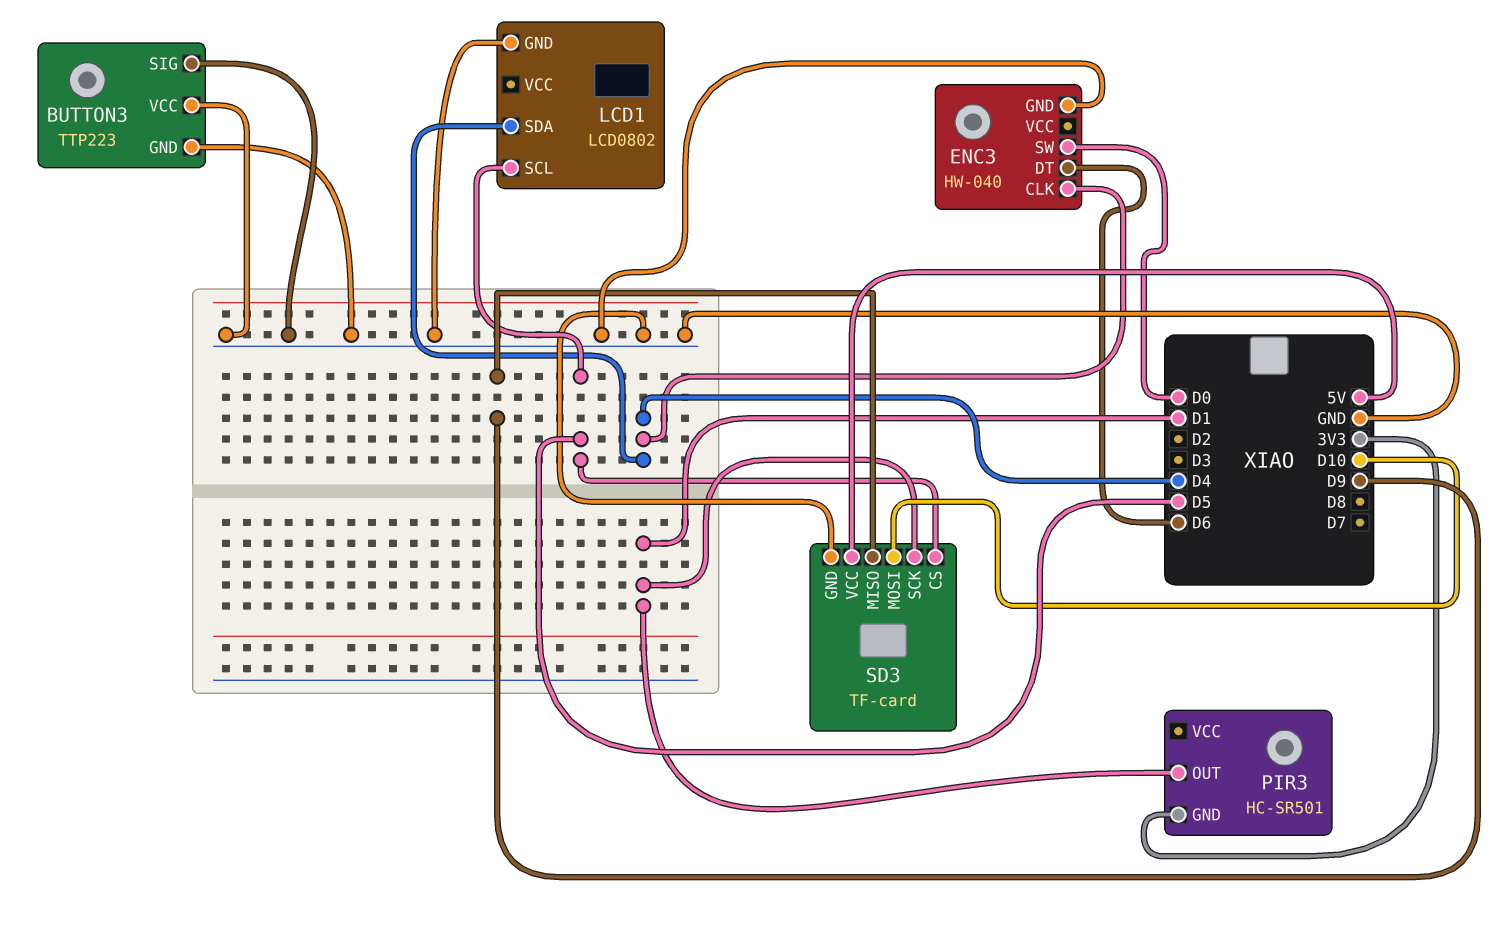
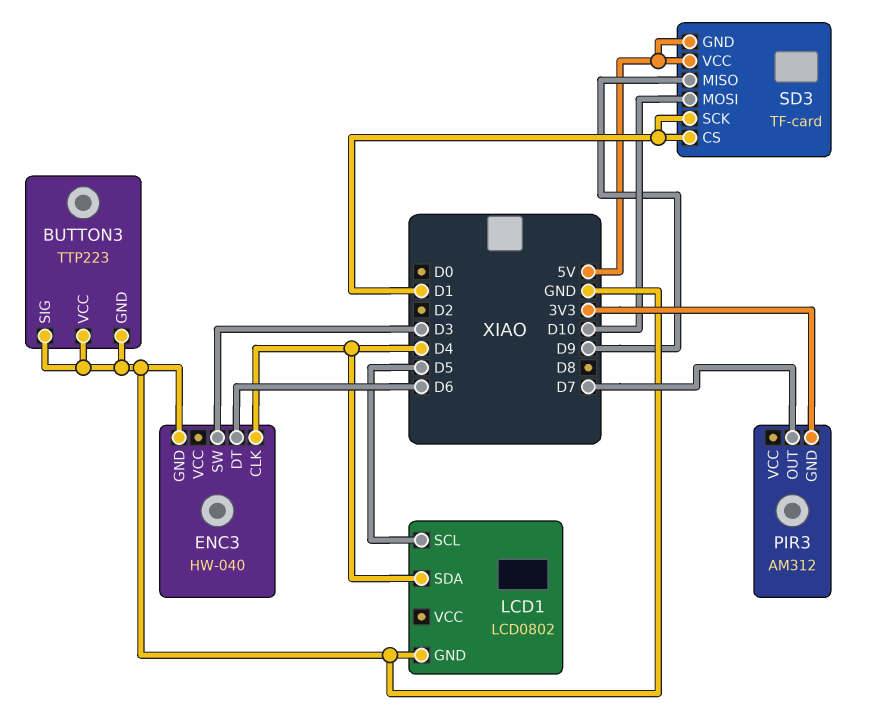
ENC3 pin SW: D0 -> D3
PIR3: HC-SR501 -> AM312
PIR3 pin OUT: D1 -> D7
SD3 pin CS: D5 -> D1
SD3 pin GND: GND -> 5V

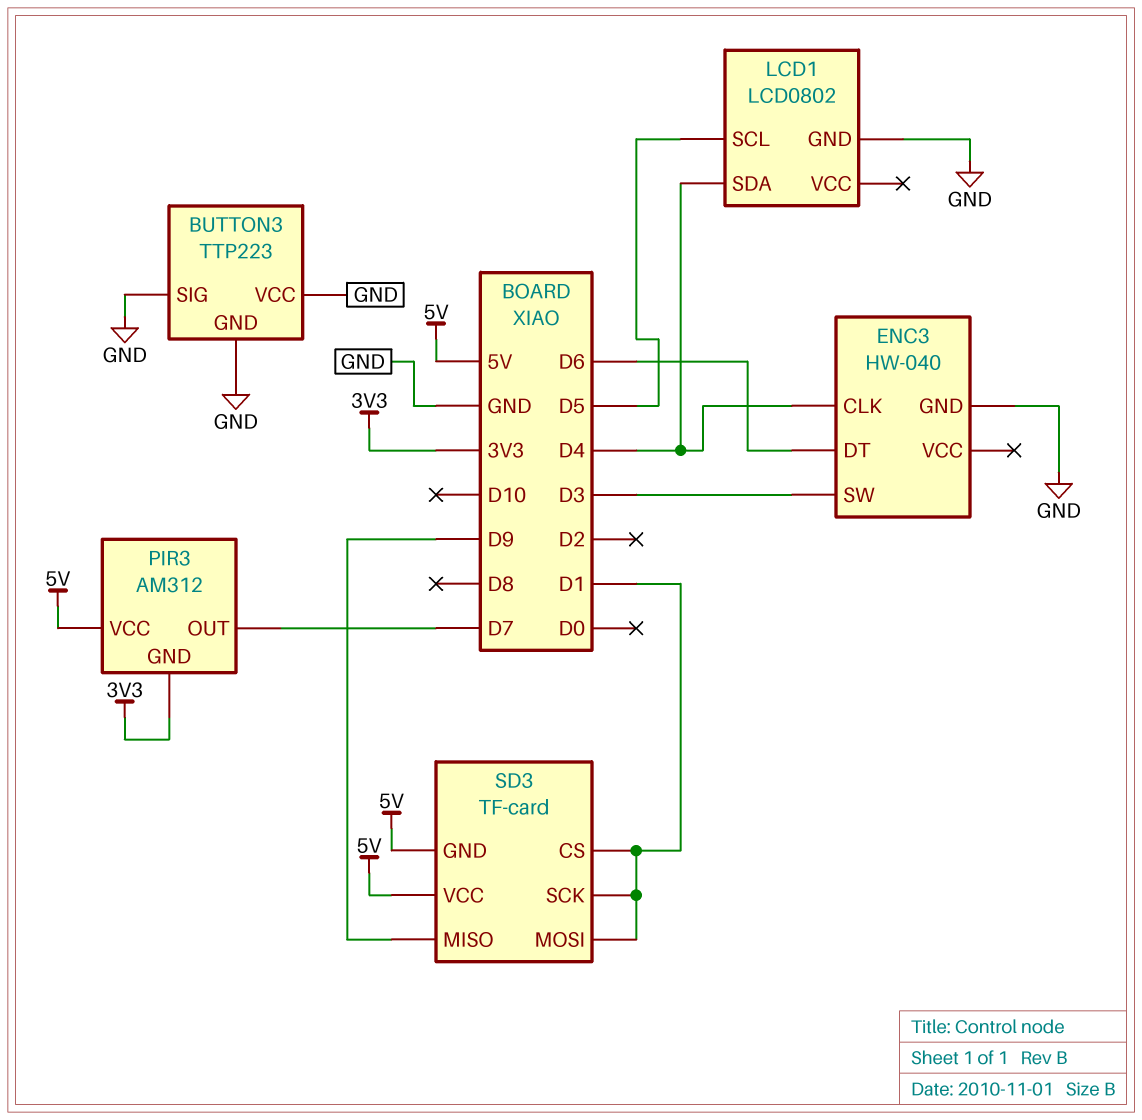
PIR3 pin VCC: none -> 5V
SD3 pin MOSI: D10 -> D1

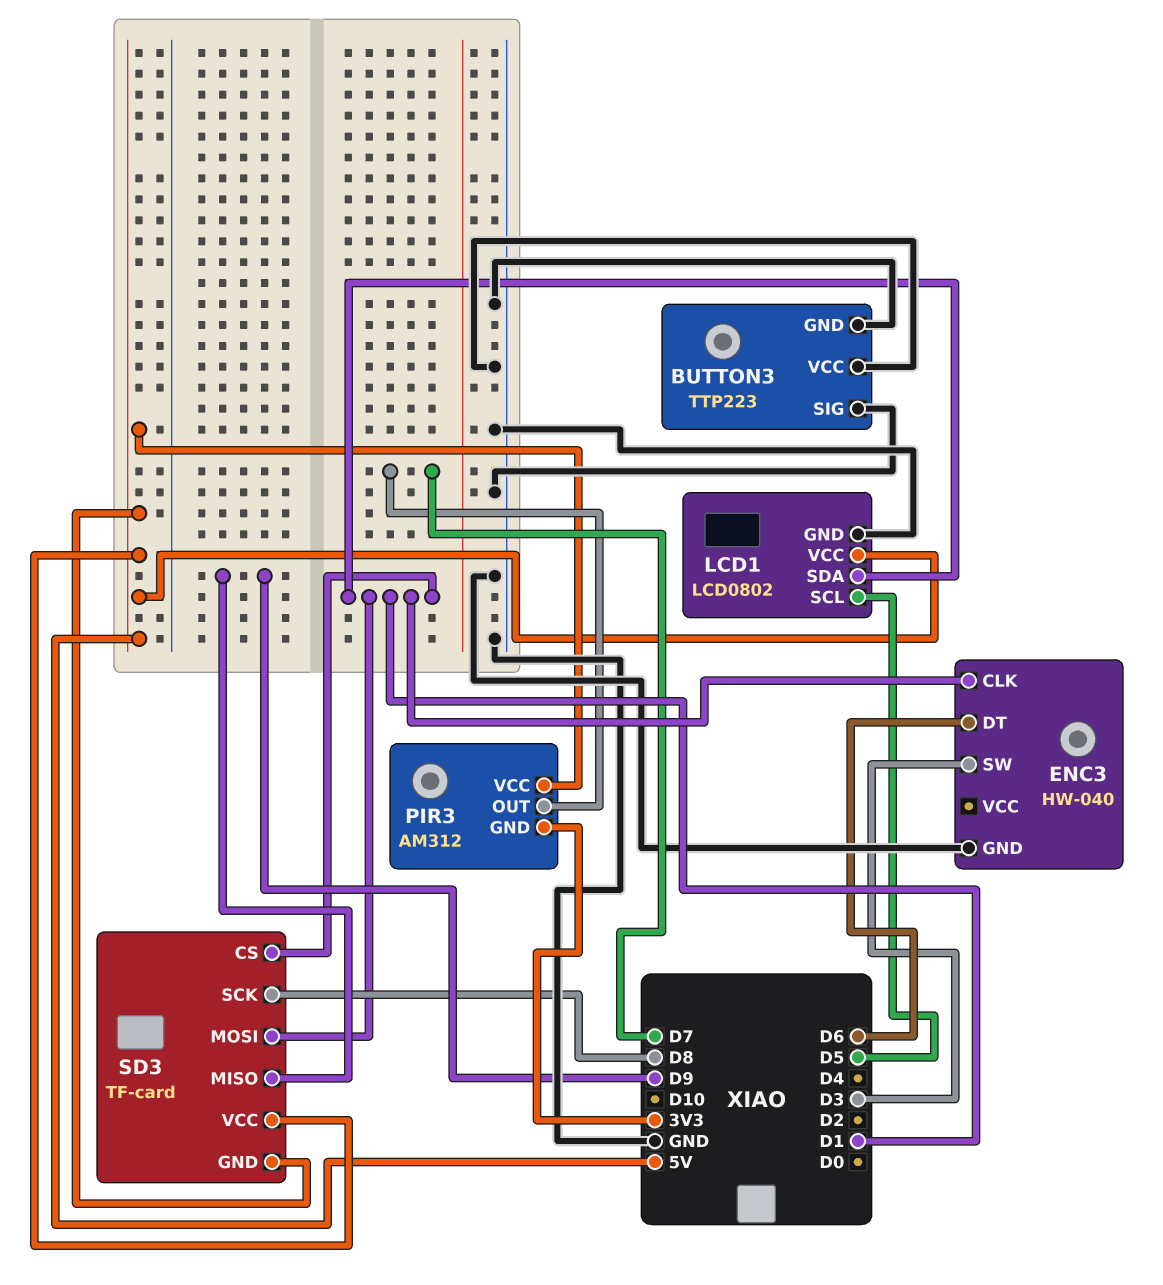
ENC3 pin CLK: D4 -> D1
LCD1 pin SDA: D4 -> D1
LCD1 pin VCC: none -> 5V
SD3 pin SCK: D1 -> D8

